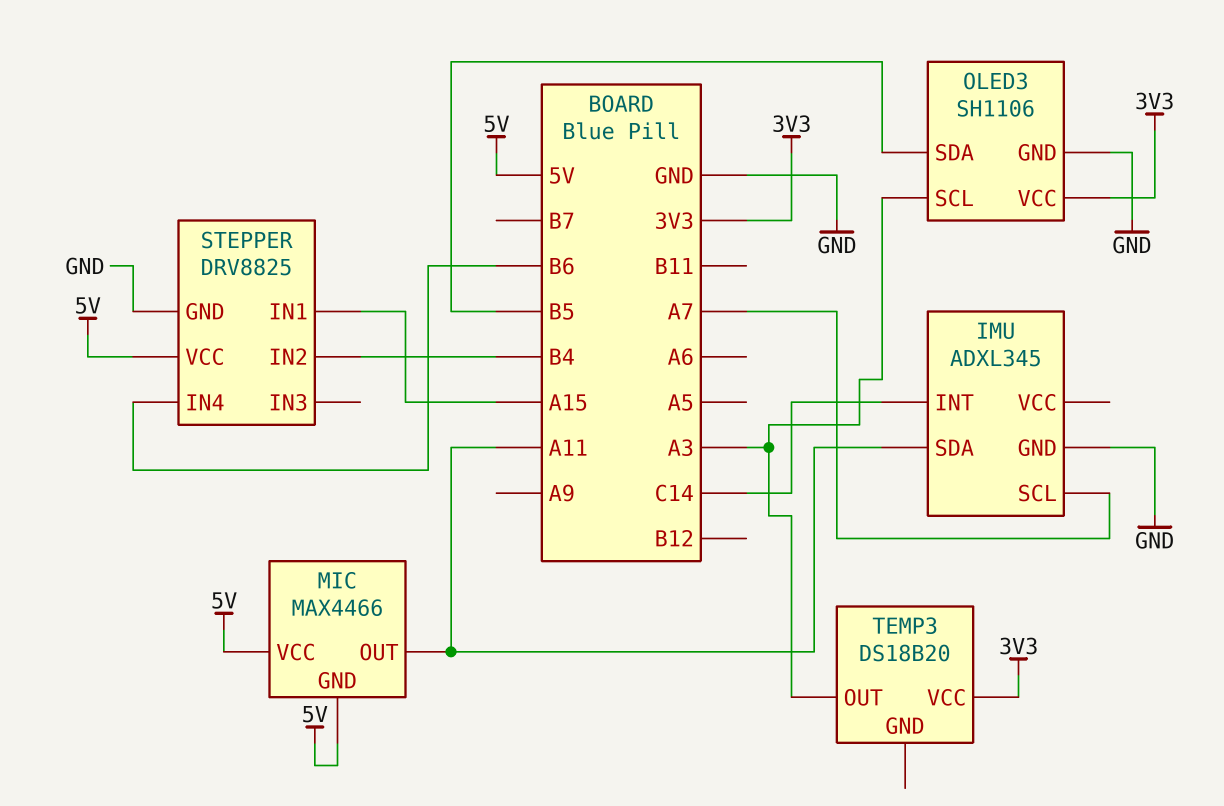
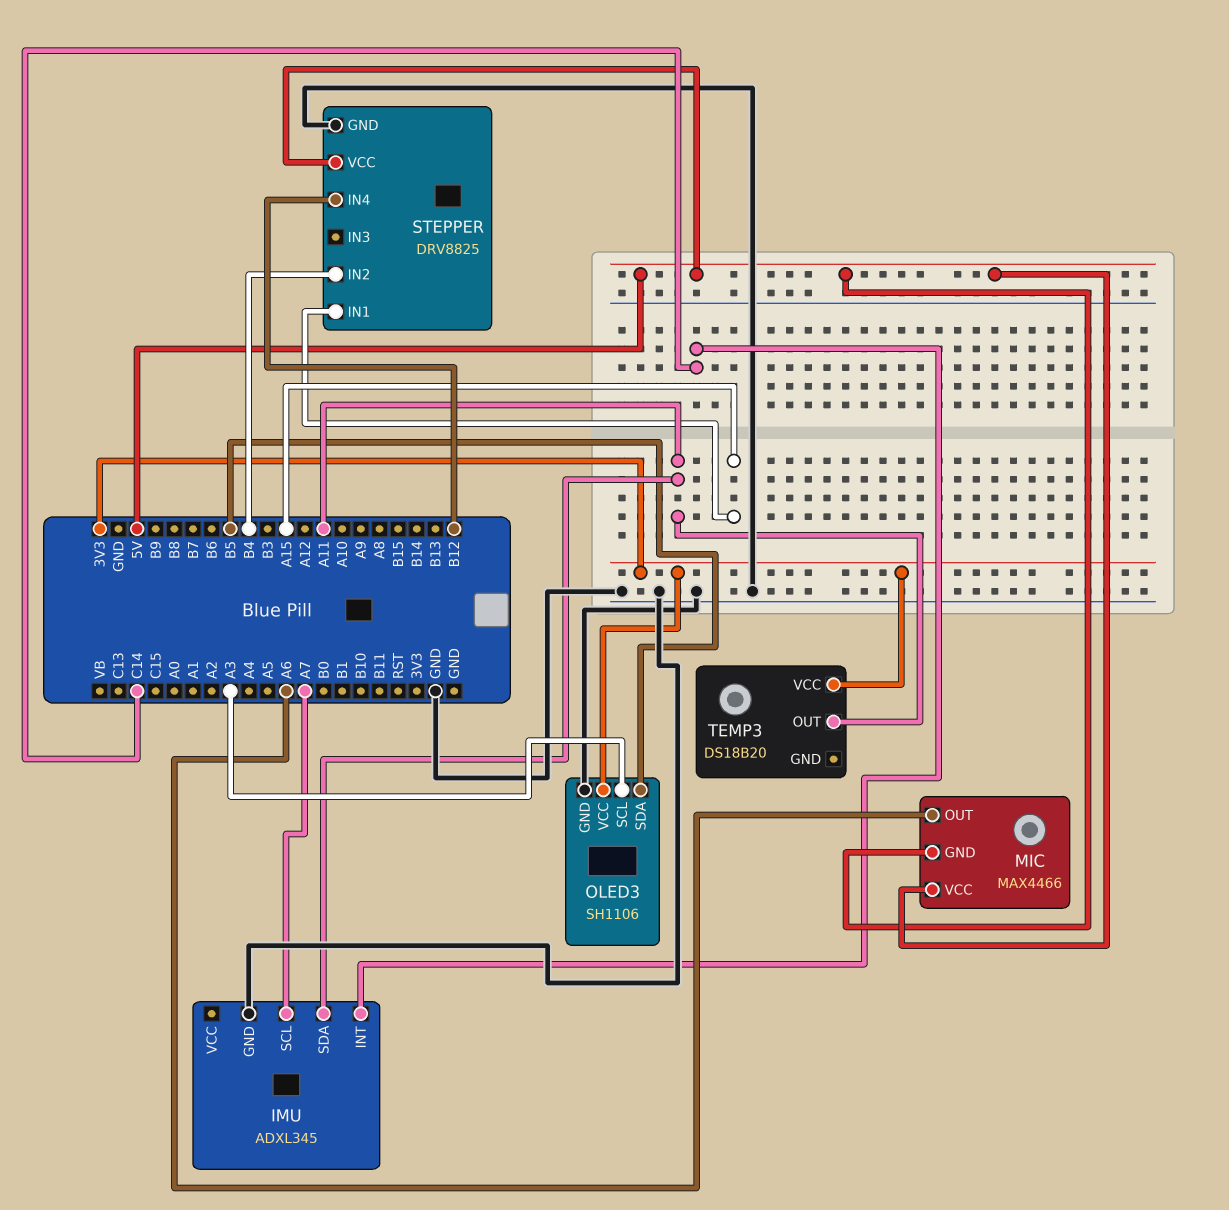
MIC pin OUT: A11 -> A6
STEPPER pin IN4: B6 -> B12
TEMP3 pin OUT: A3 -> A11

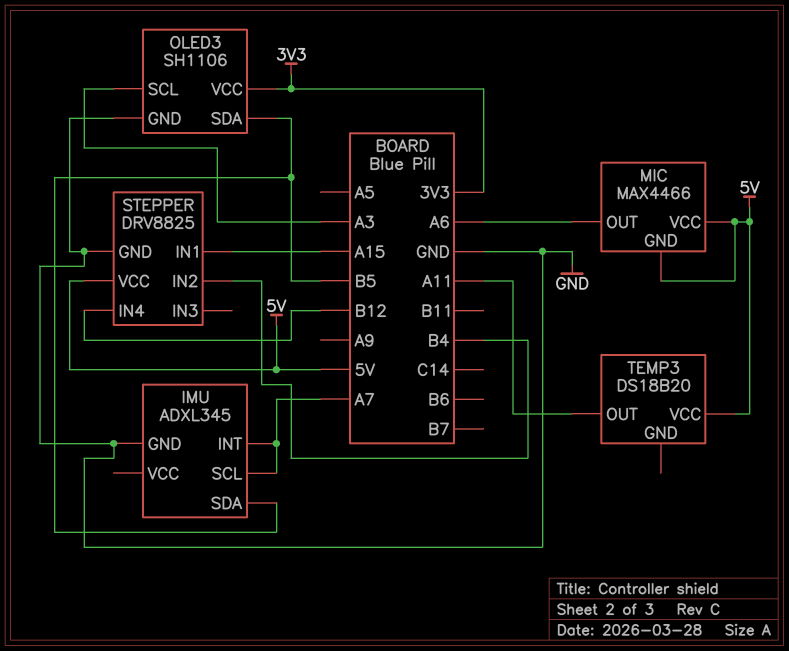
IMU pin INT: C14 -> A7
IMU pin SDA: A11 -> B5
TEMP3 pin VCC: 3V3 -> 5V

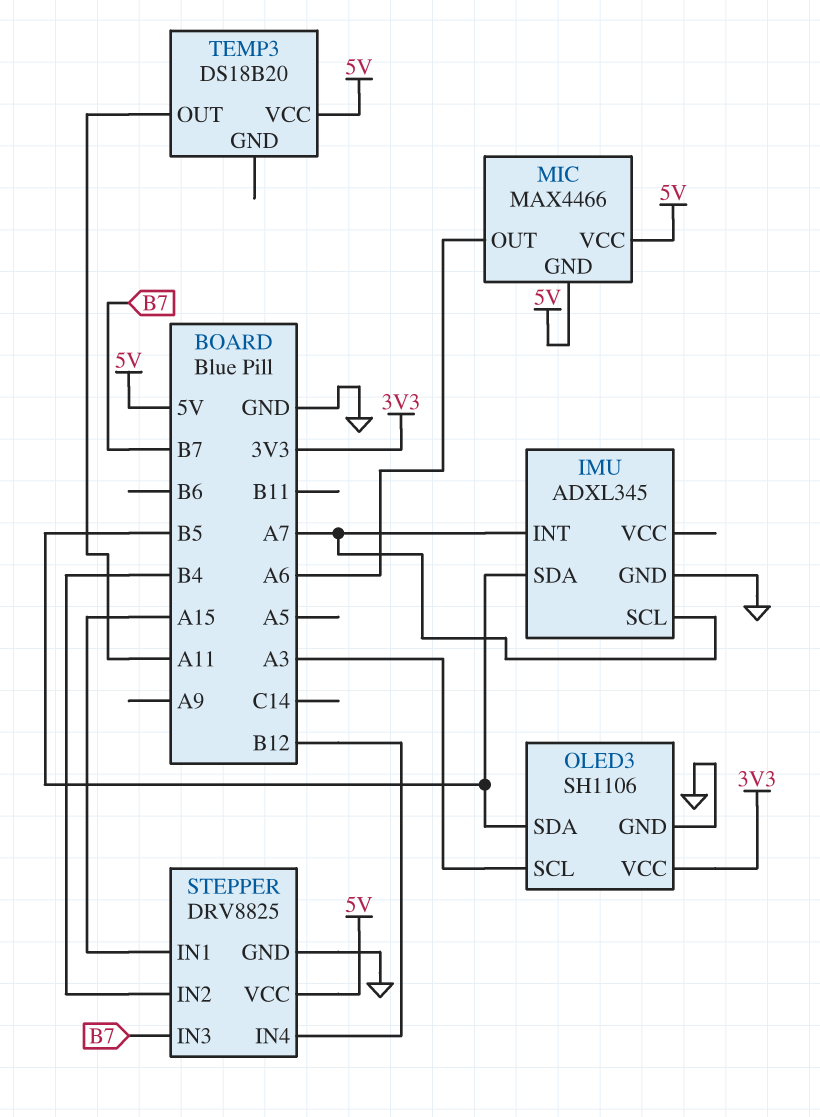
STEPPER pin IN3: none -> B7

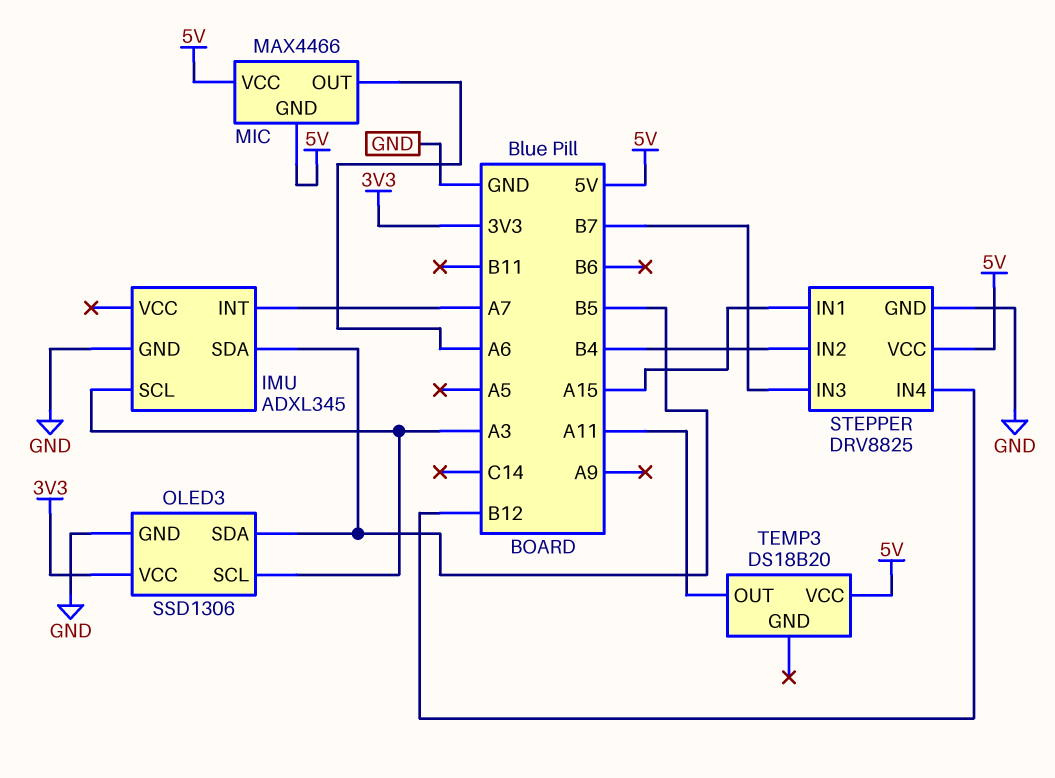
IMU pin SCL: A7 -> A3
OLED3: SH1106 -> SSD1306

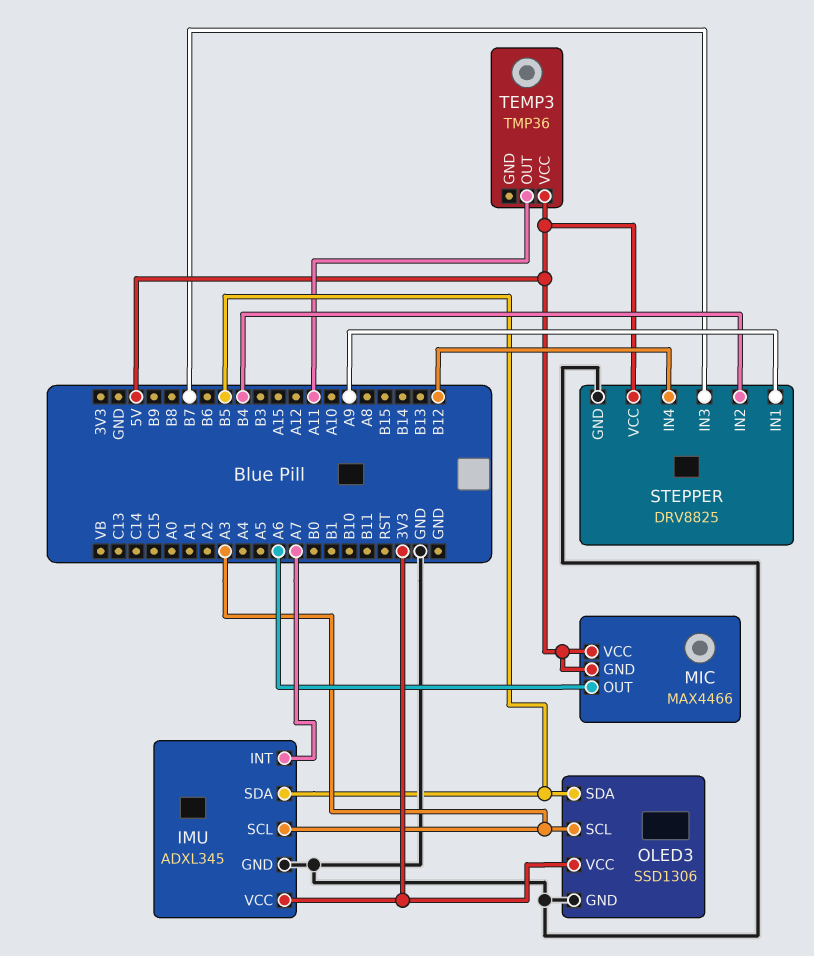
IMU pin VCC: none -> 3V3
STEPPER pin IN1: A15 -> A9
TEMP3: DS18B20 -> TMP36

